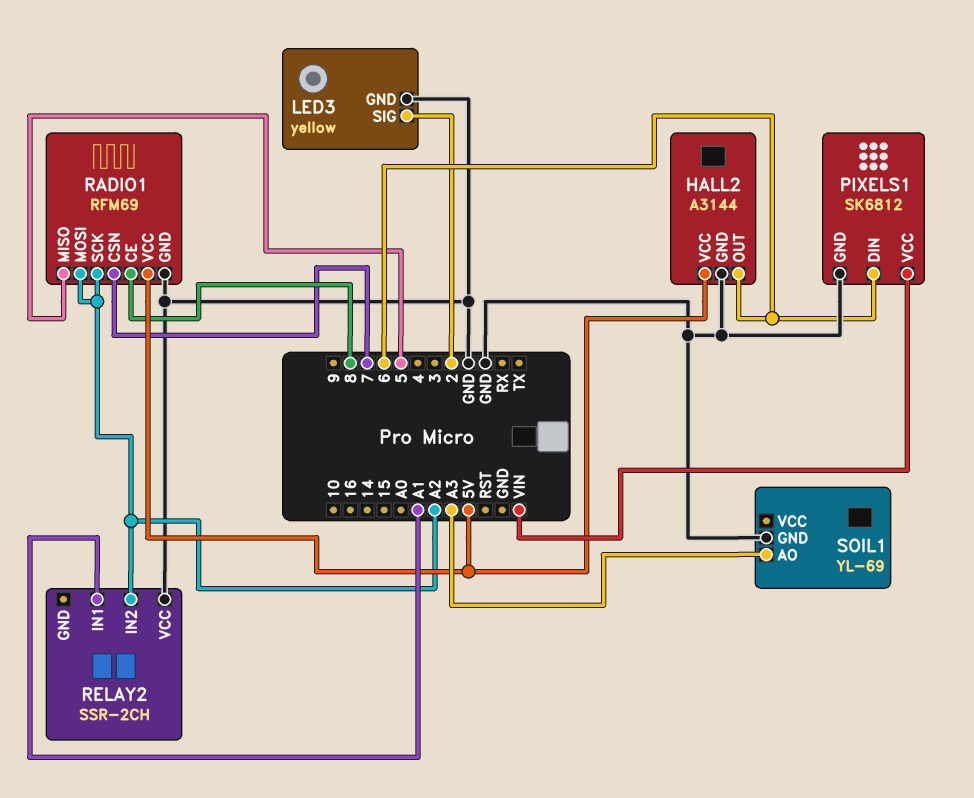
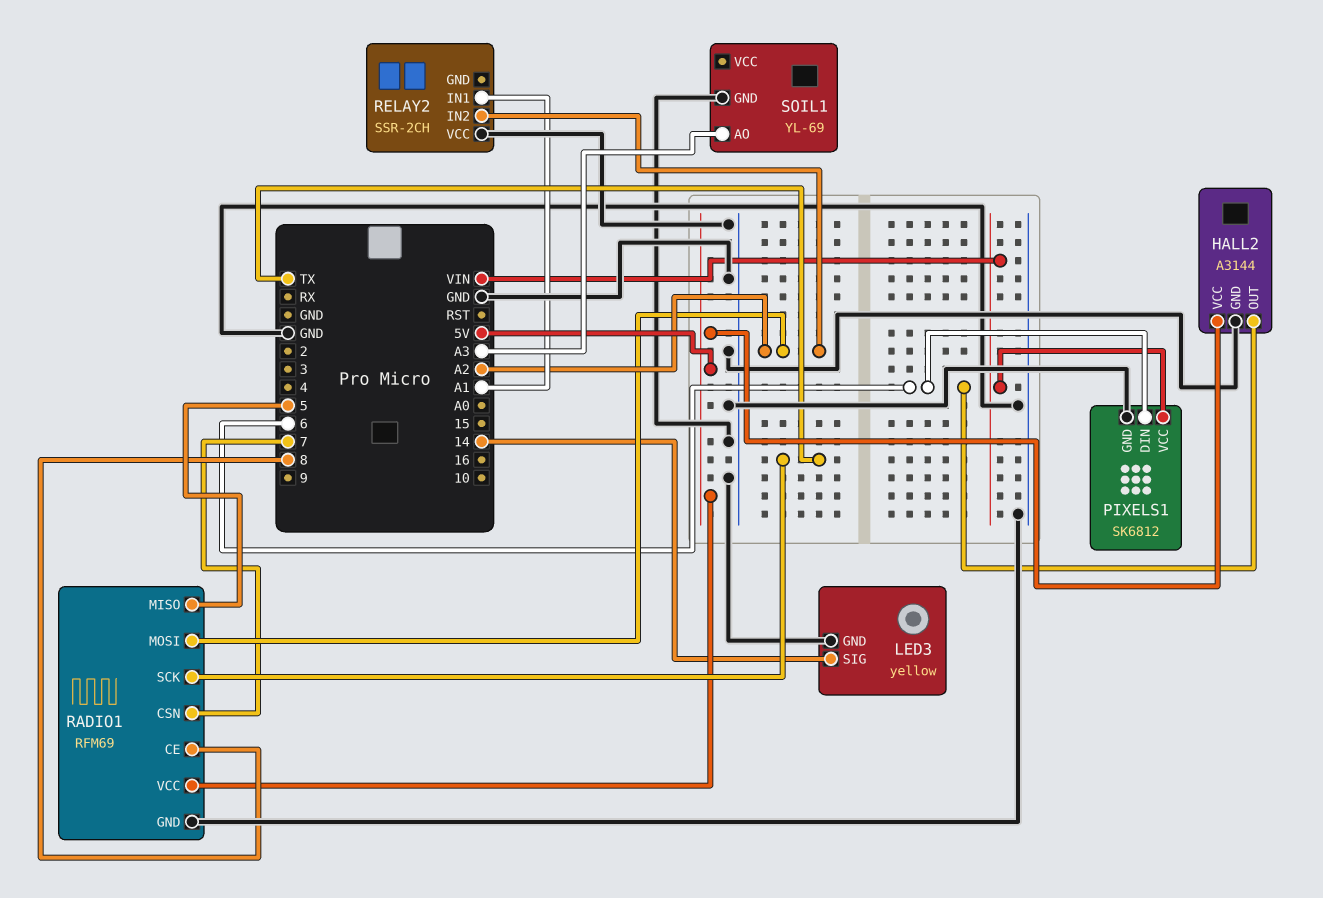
LED3 pin SIG: 2 -> 14
RADIO1 pin SCK: A2 -> TX

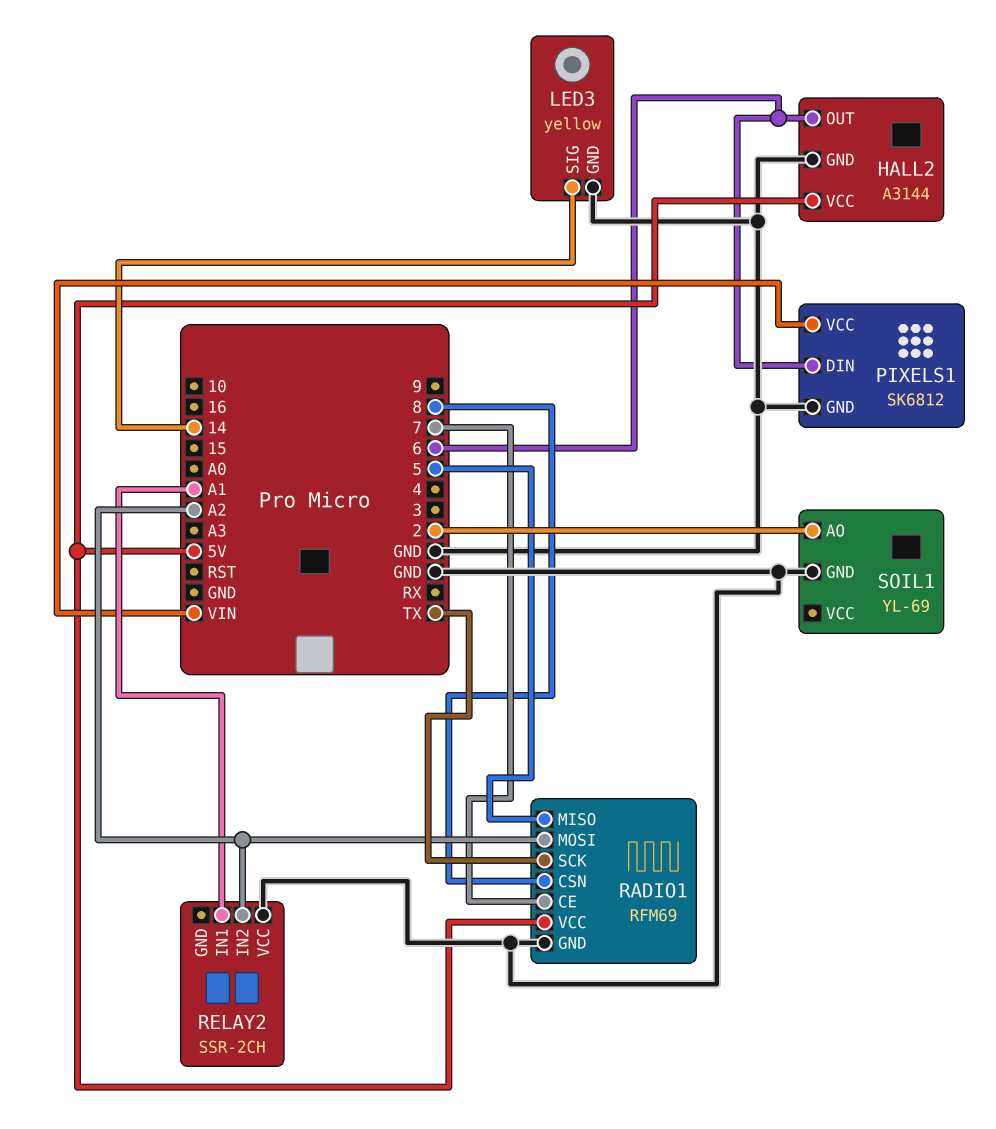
RADIO1 pin CE: 8 -> 7
RADIO1 pin CSN: 7 -> 8
SOIL1 pin AO: A3 -> 2

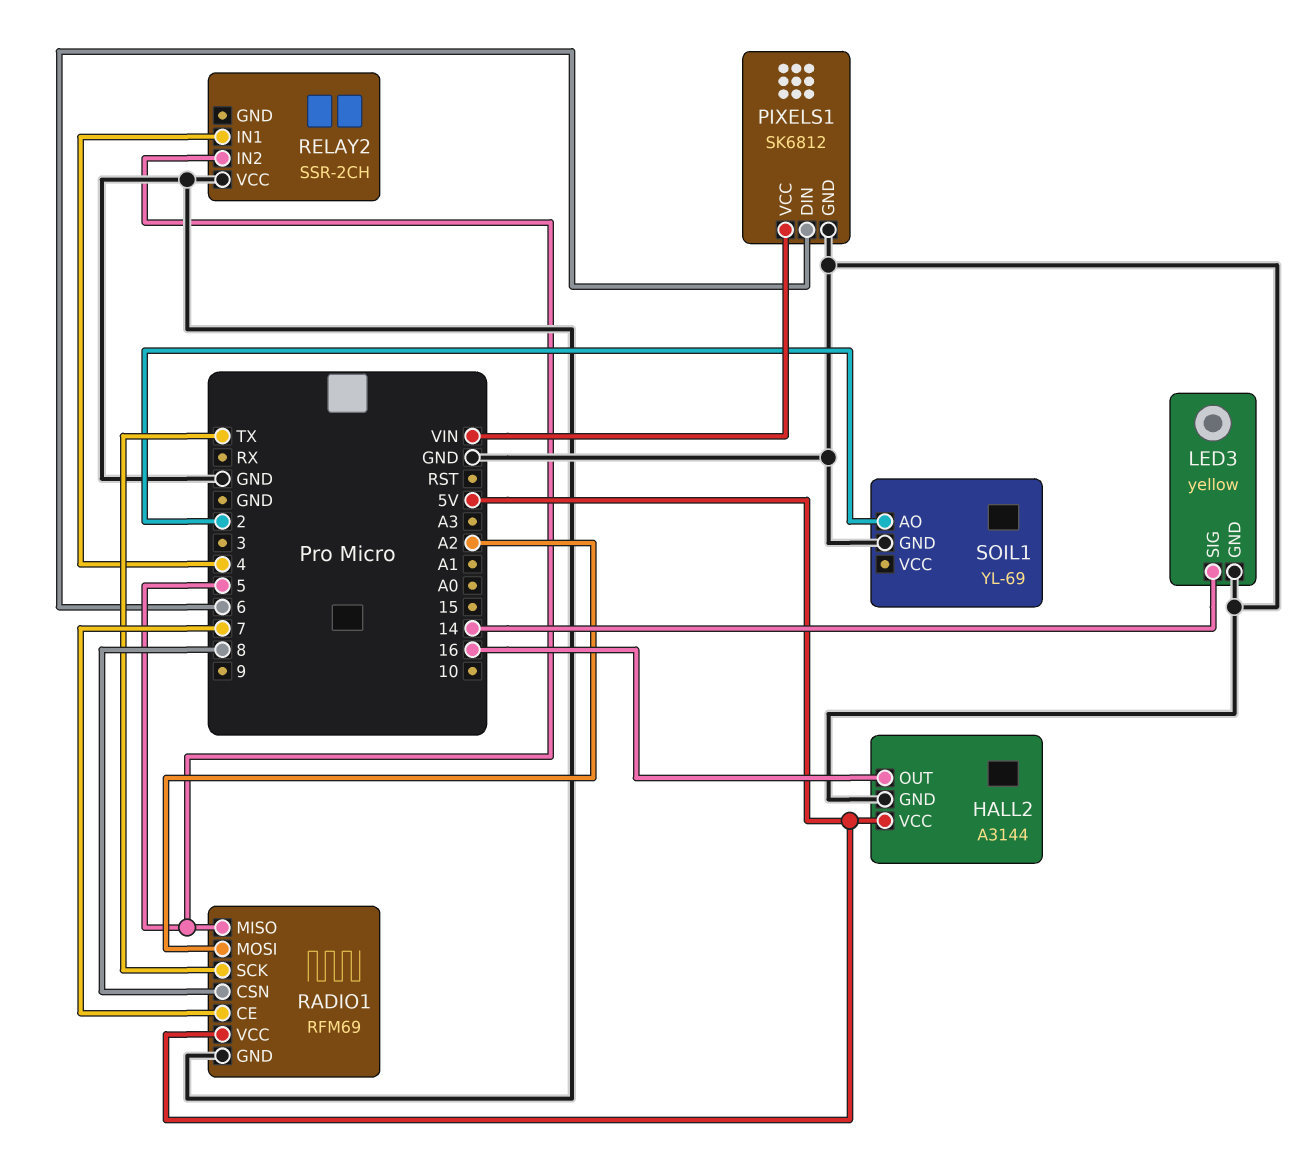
HALL2 pin OUT: 6 -> 16
RELAY2 pin IN1: A1 -> 4
RELAY2 pin IN2: A2 -> 5

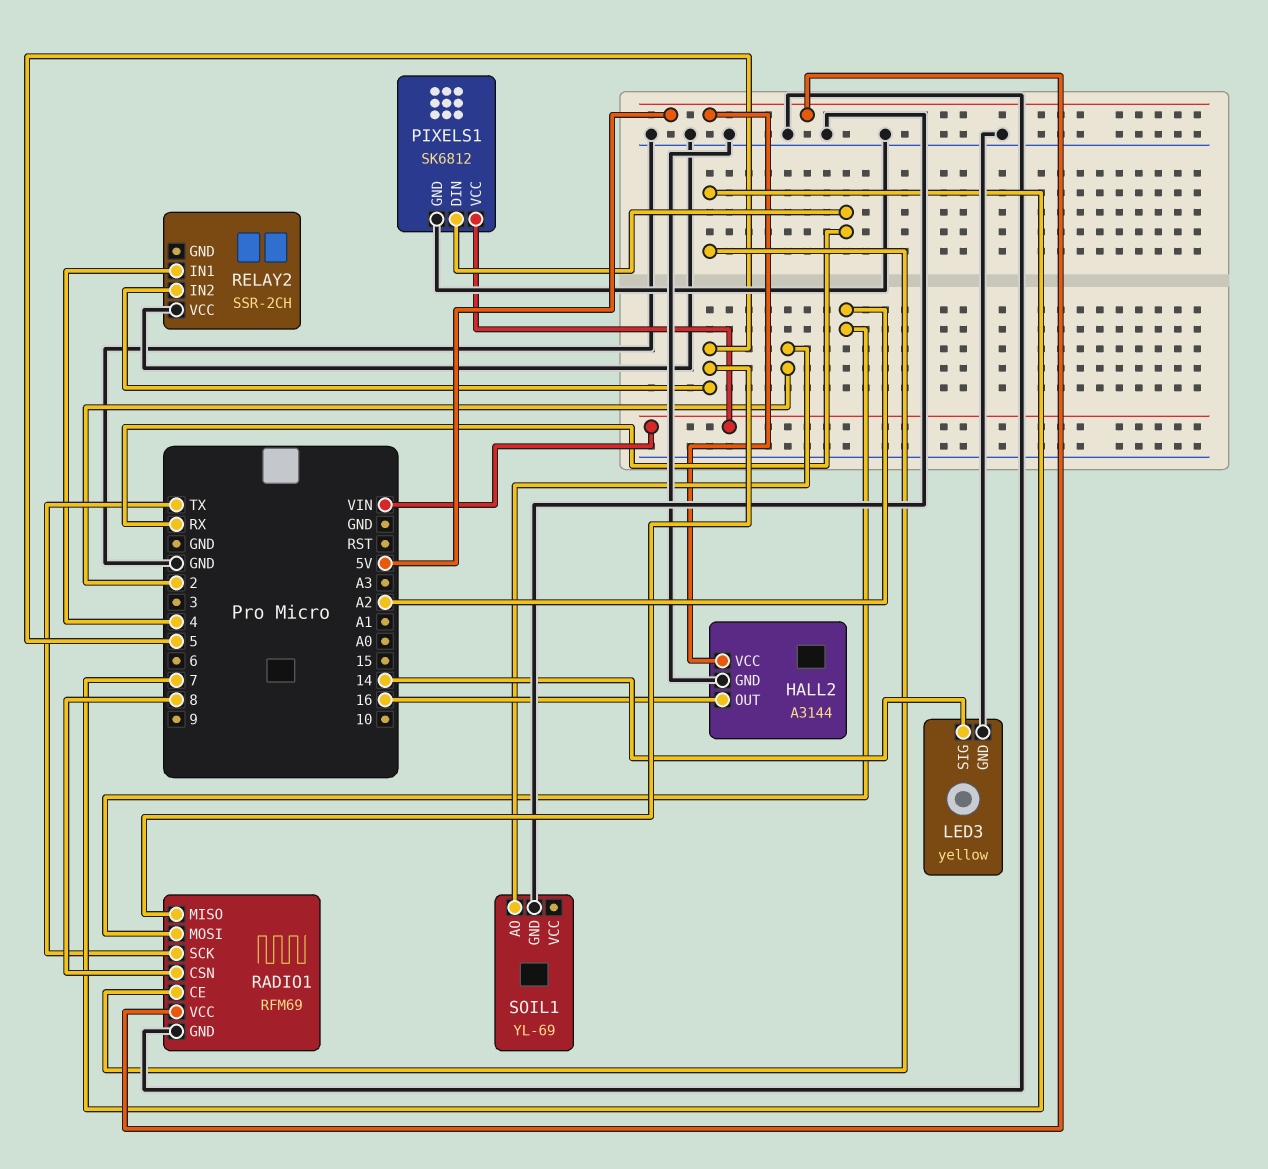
PIXELS1 pin DIN: 6 -> RX

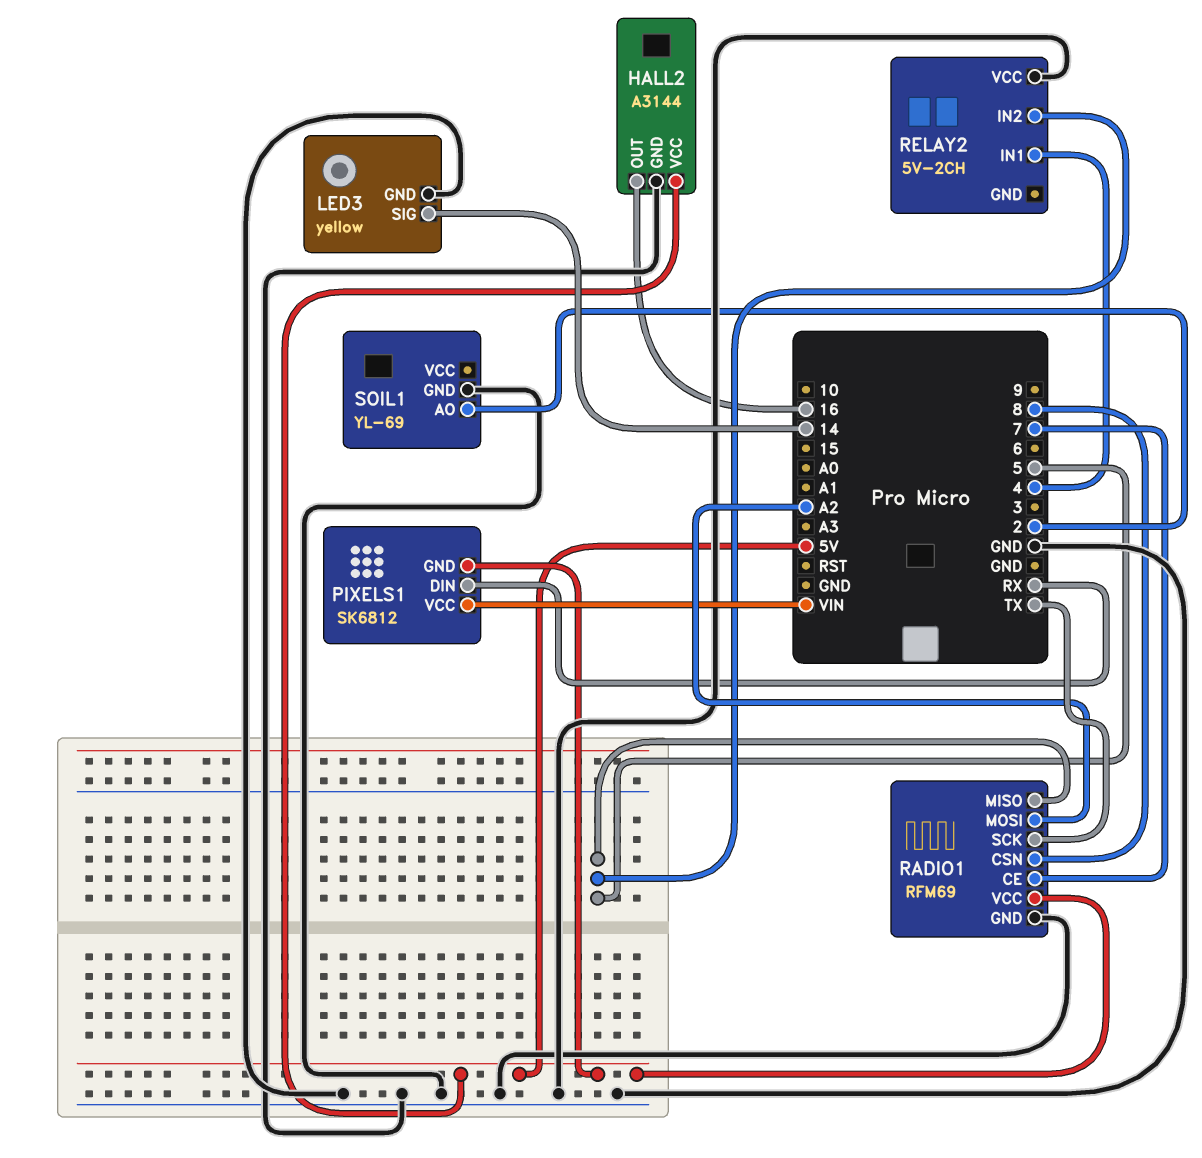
PIXELS1 pin GND: GND -> 5V
RELAY2: SSR-2CH -> 5V-2CH

